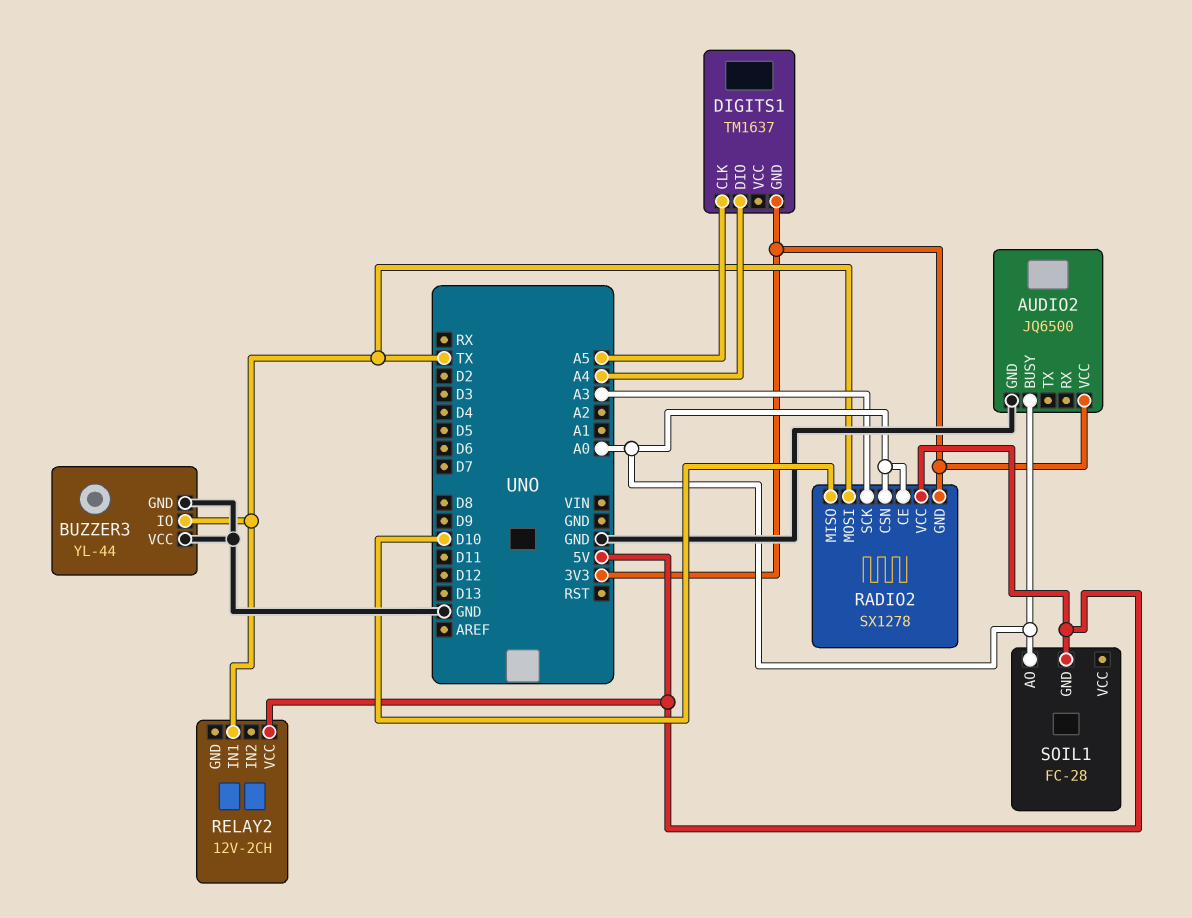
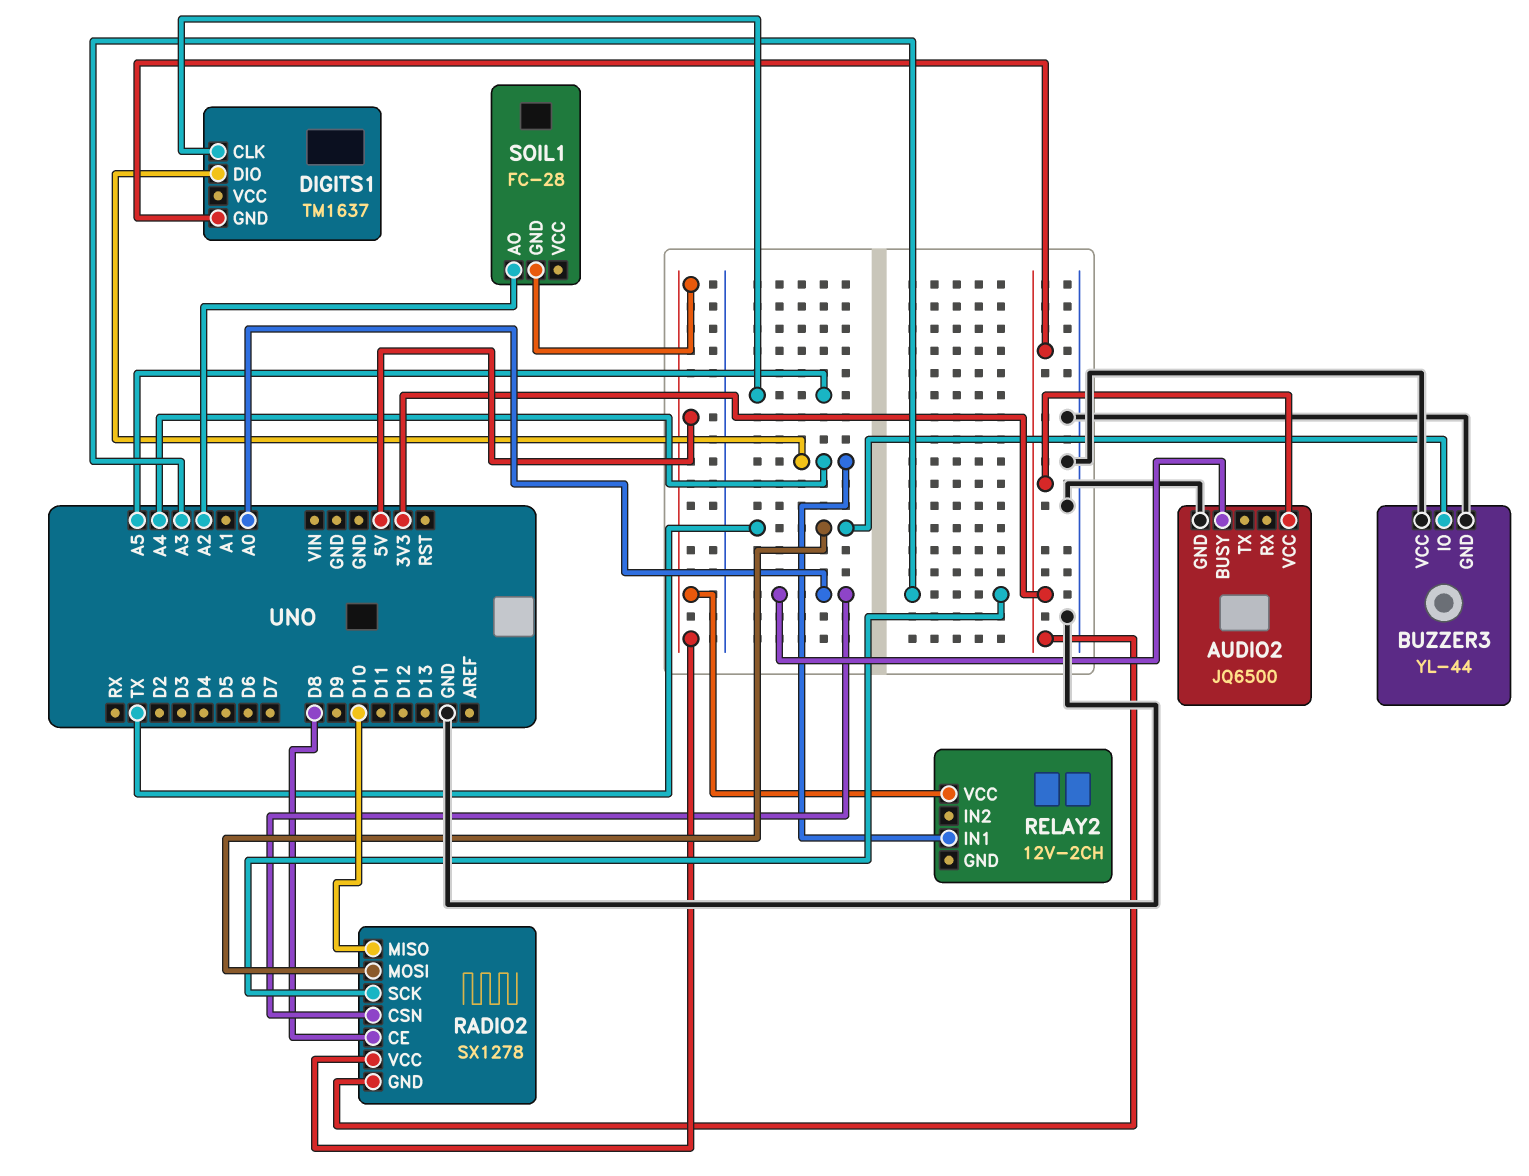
RADIO2 pin CE: A0 -> D8
RELAY2 pin IN1: TX -> A4
SOIL1 pin AO: A0 -> A2

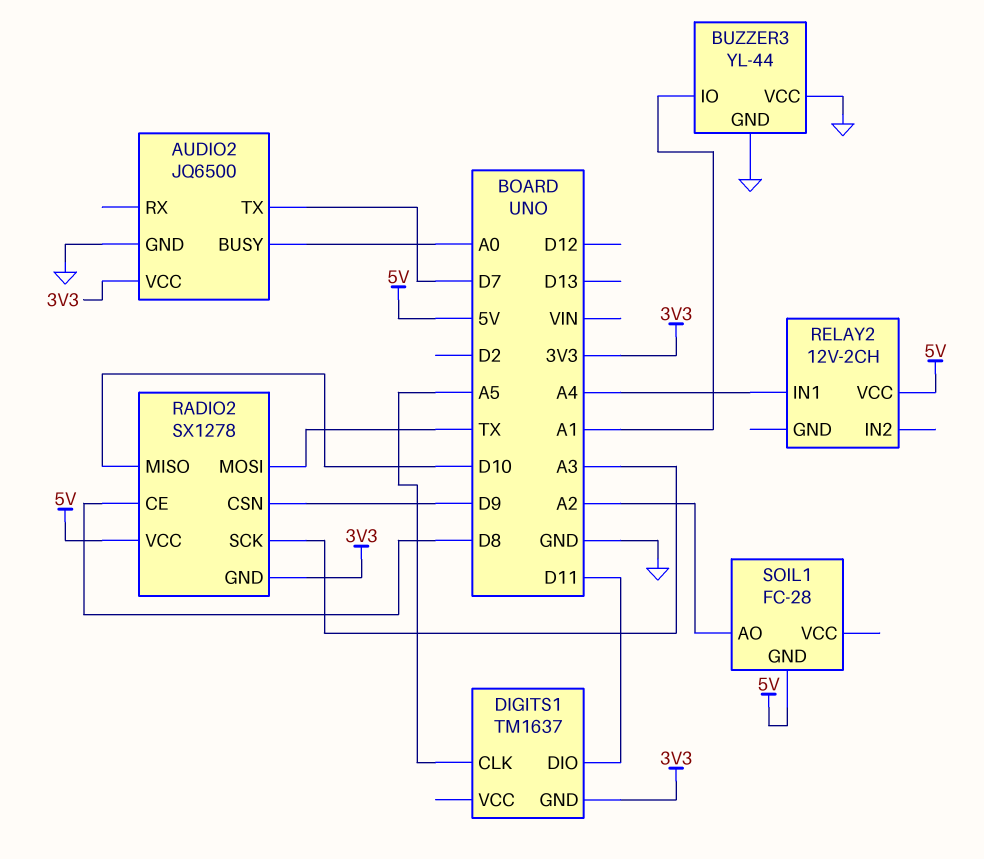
AUDIO2 pin TX: none -> D7
BUZZER3 pin IO: TX -> A1
DIGITS1 pin DIO: A4 -> D11
RADIO2 pin CSN: A0 -> D9

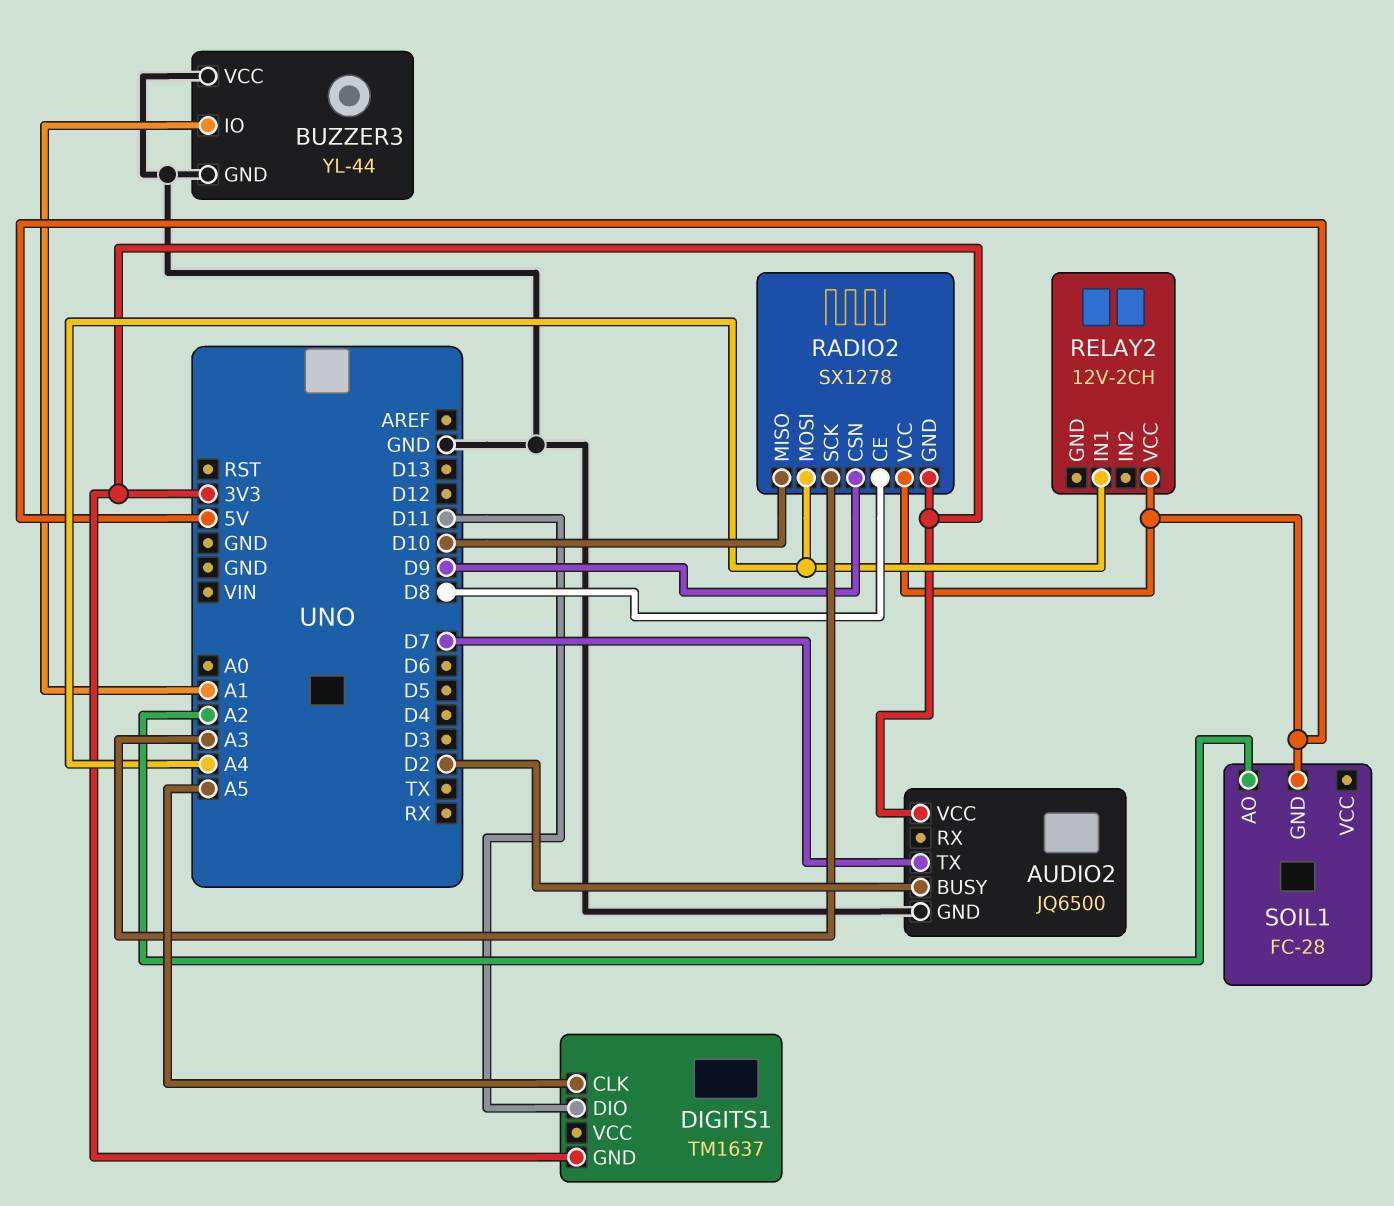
AUDIO2 pin BUSY: A0 -> D2
RADIO2 pin MOSI: TX -> A4

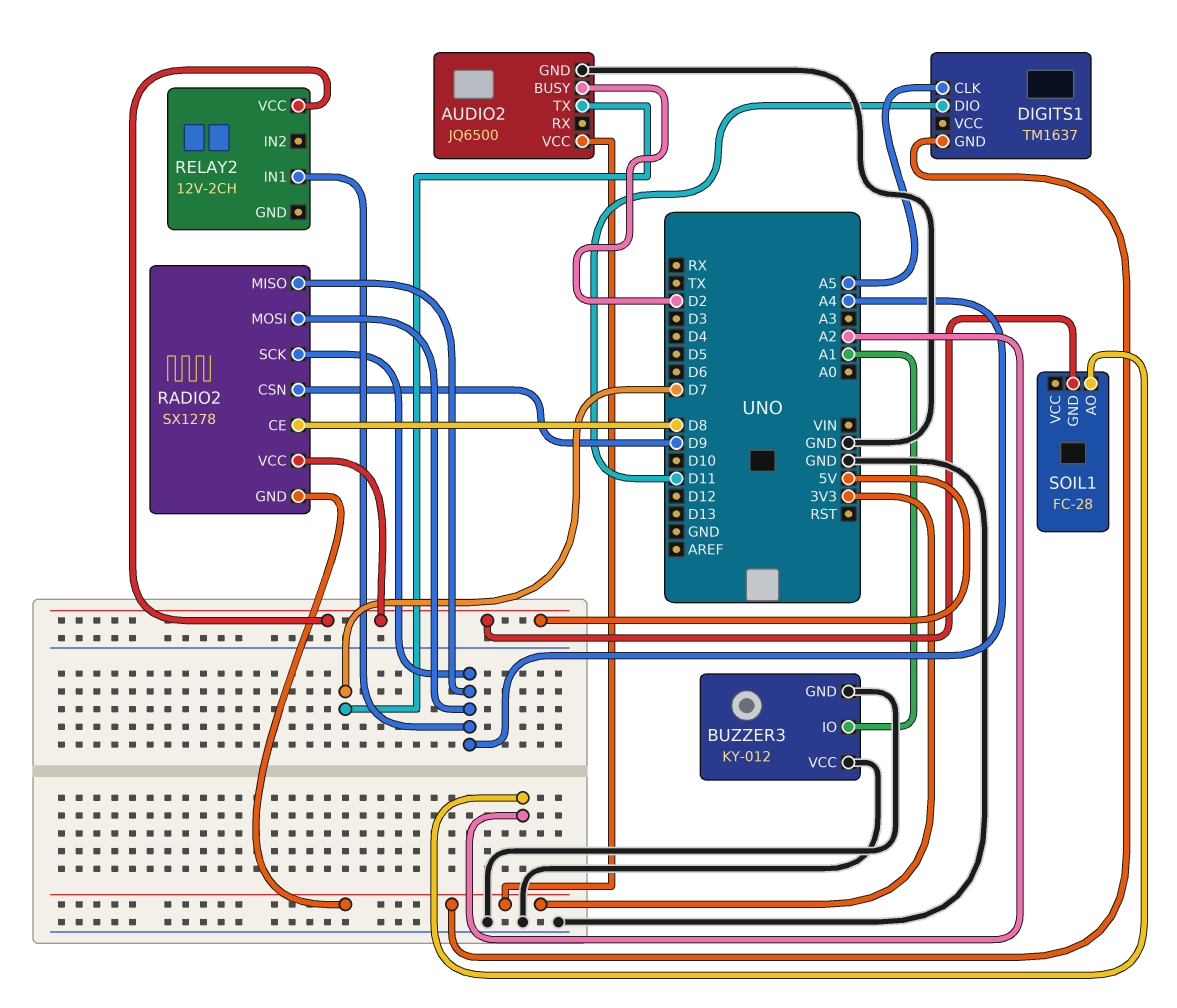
BUZZER3: YL-44 -> KY-012
RADIO2 pin MISO: D10 -> A4
RADIO2 pin SCK: A3 -> A4

